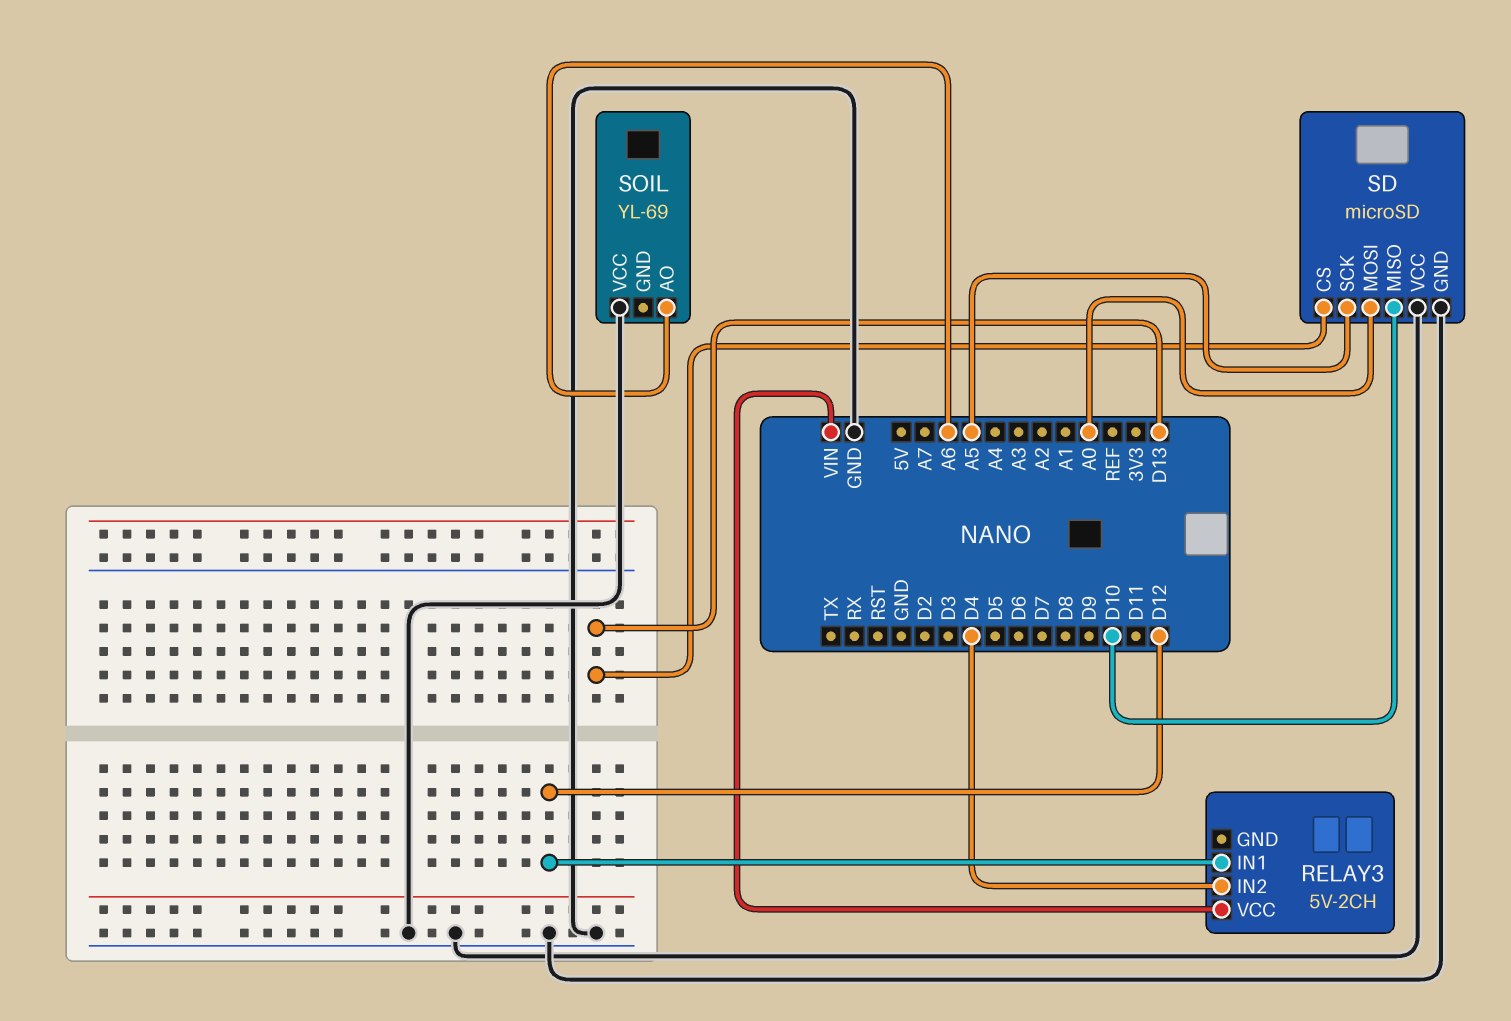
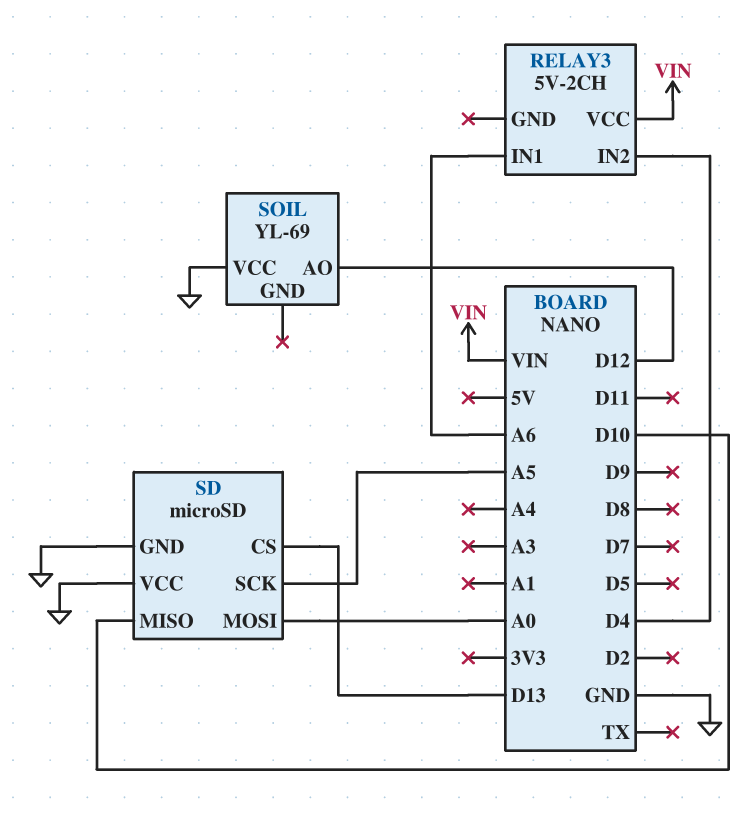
RELAY3 pin IN1: D12 -> A6
SOIL pin AO: A6 -> D12

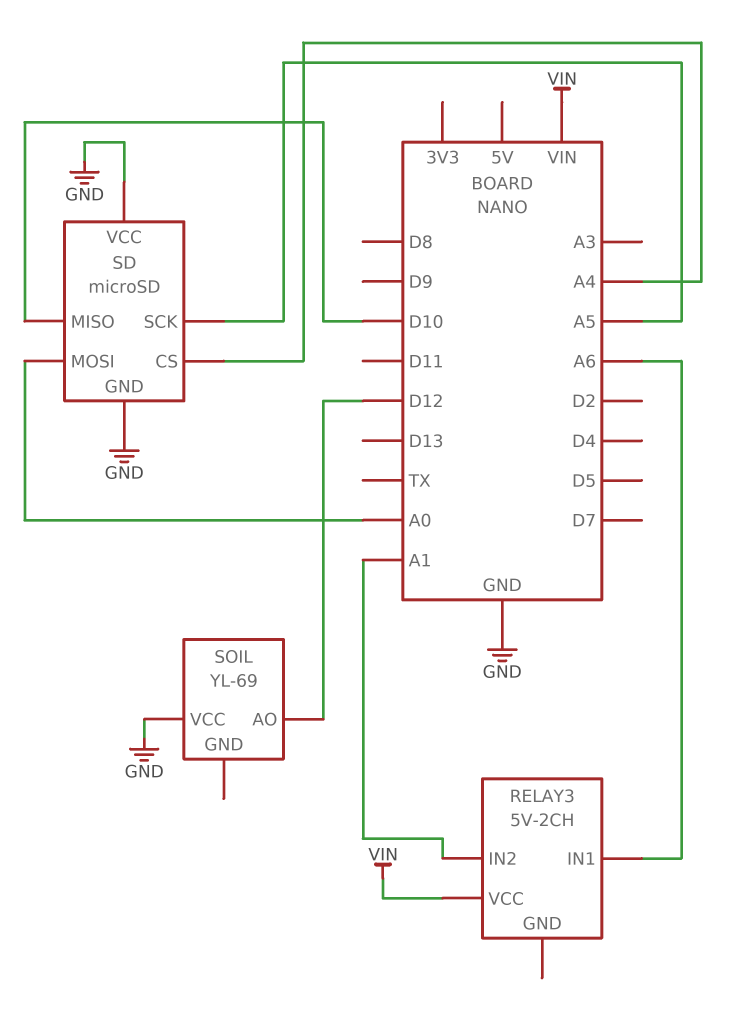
RELAY3 pin IN2: D4 -> A1
SD pin CS: D13 -> A4

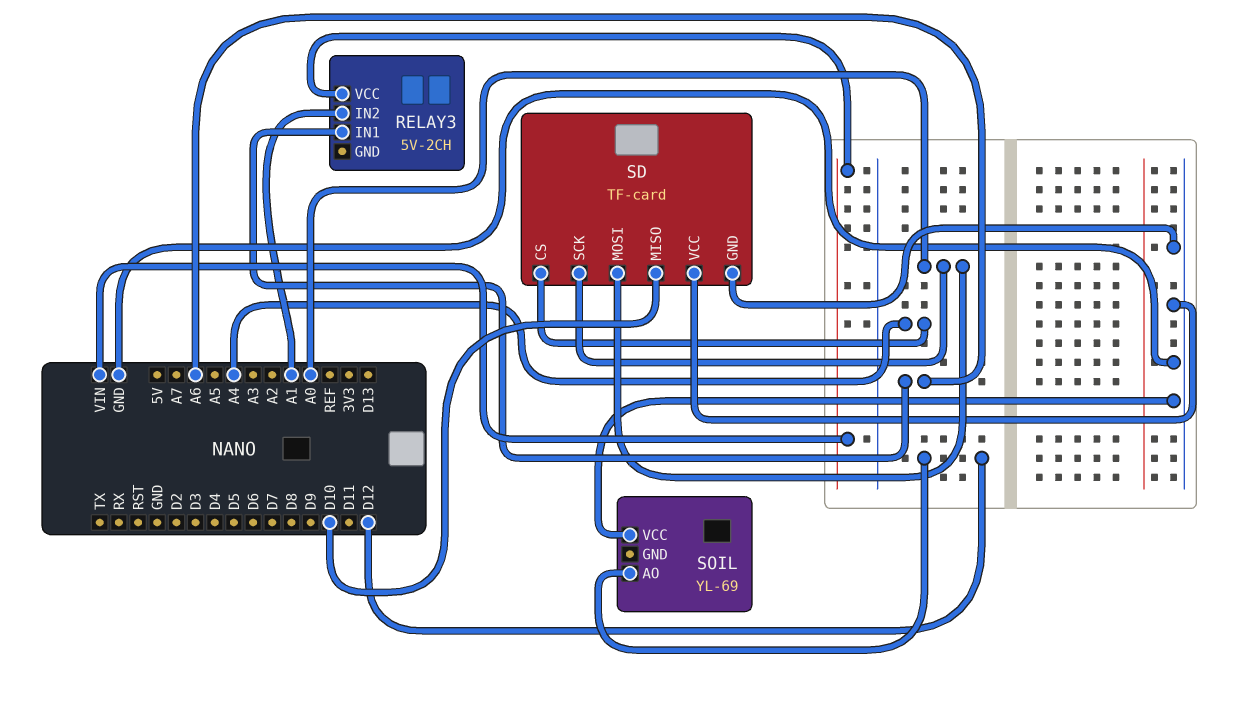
SD: microSD -> TF-card
SD pin SCK: A5 -> A0

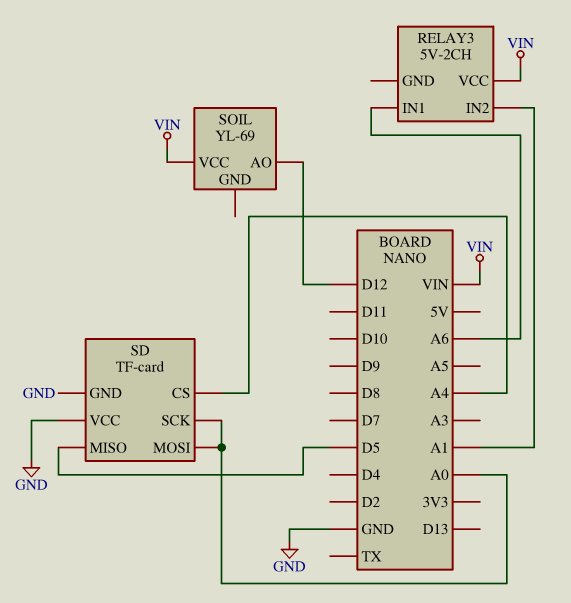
SD pin MISO: D10 -> D5
SOIL pin VCC: GND -> VIN

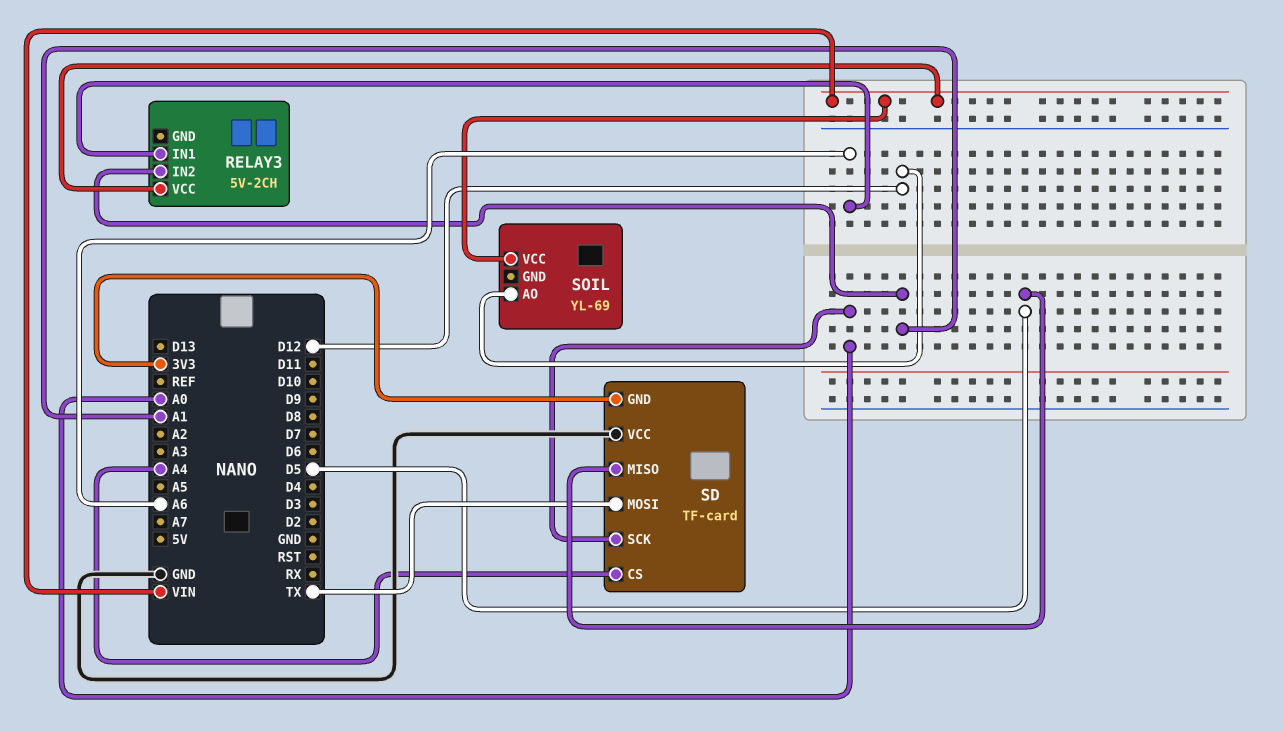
SD pin GND: GND -> 3V3
SD pin MOSI: A0 -> TX

